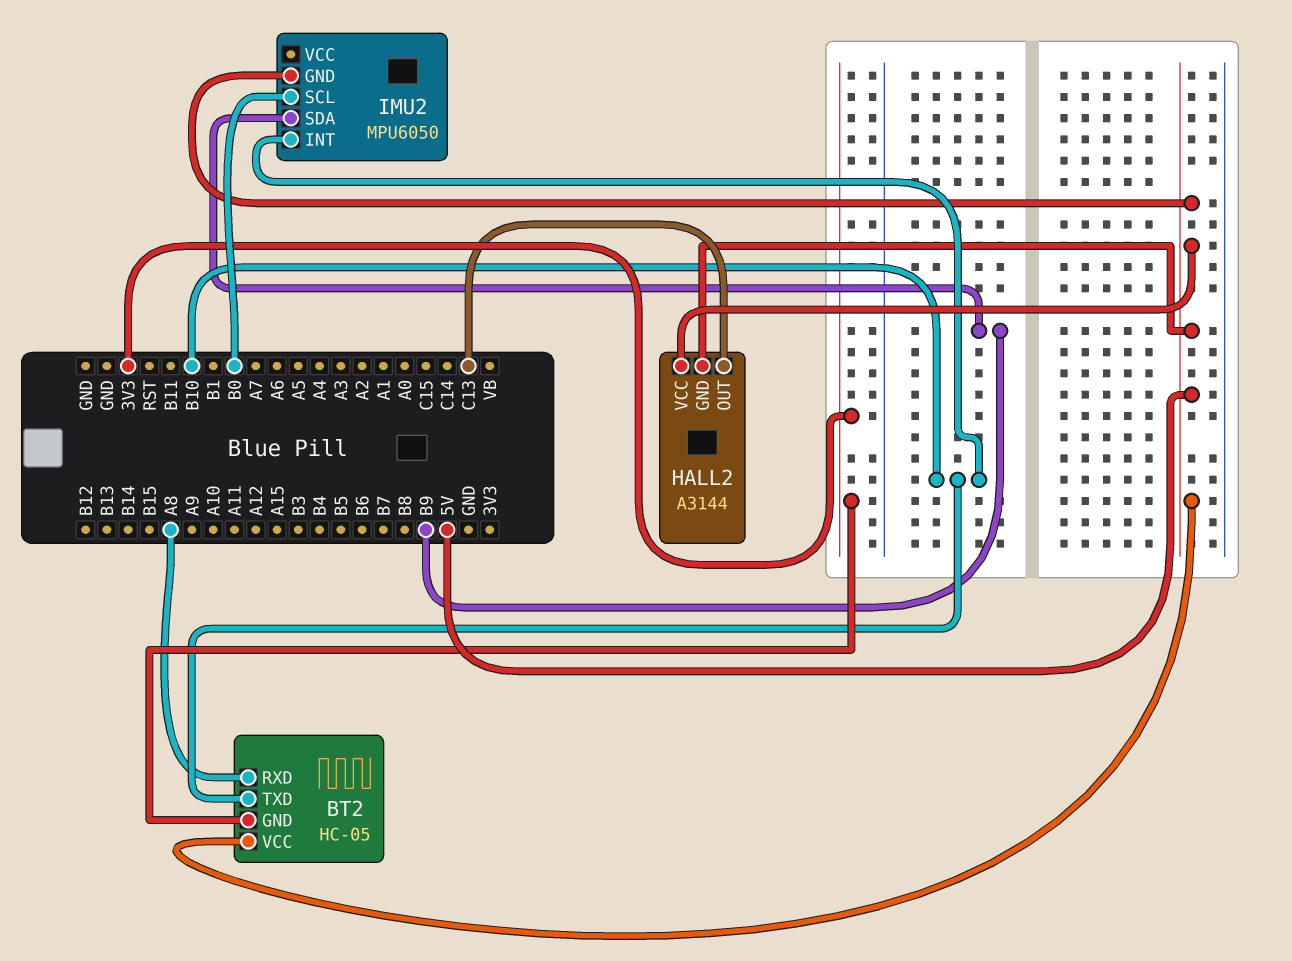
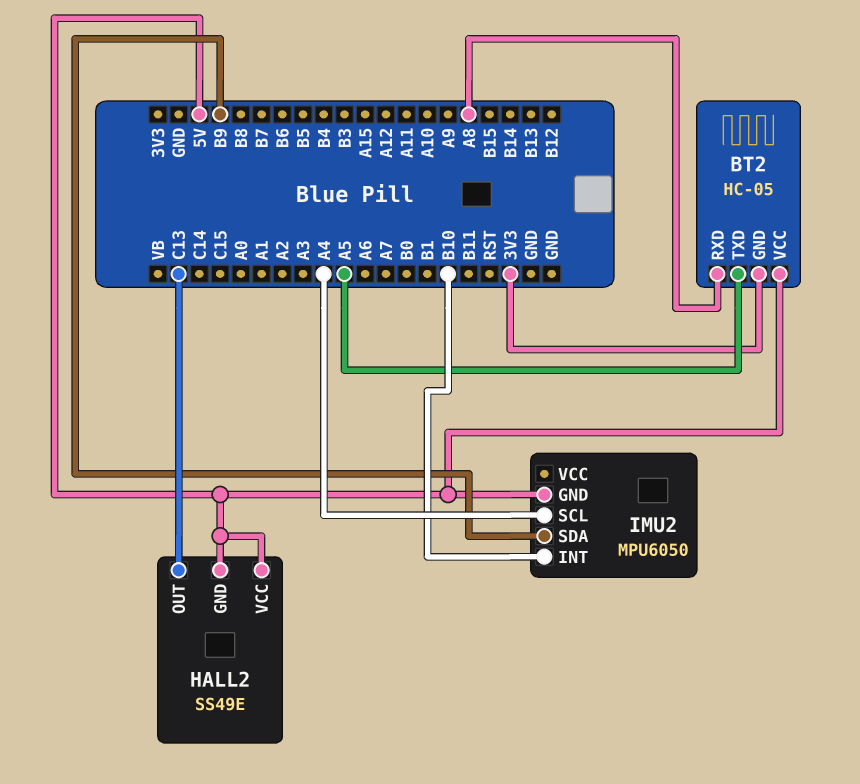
BT2 pin TXD: B10 -> A5
HALL2: A3144 -> SS49E
IMU2 pin SCL: B0 -> A4

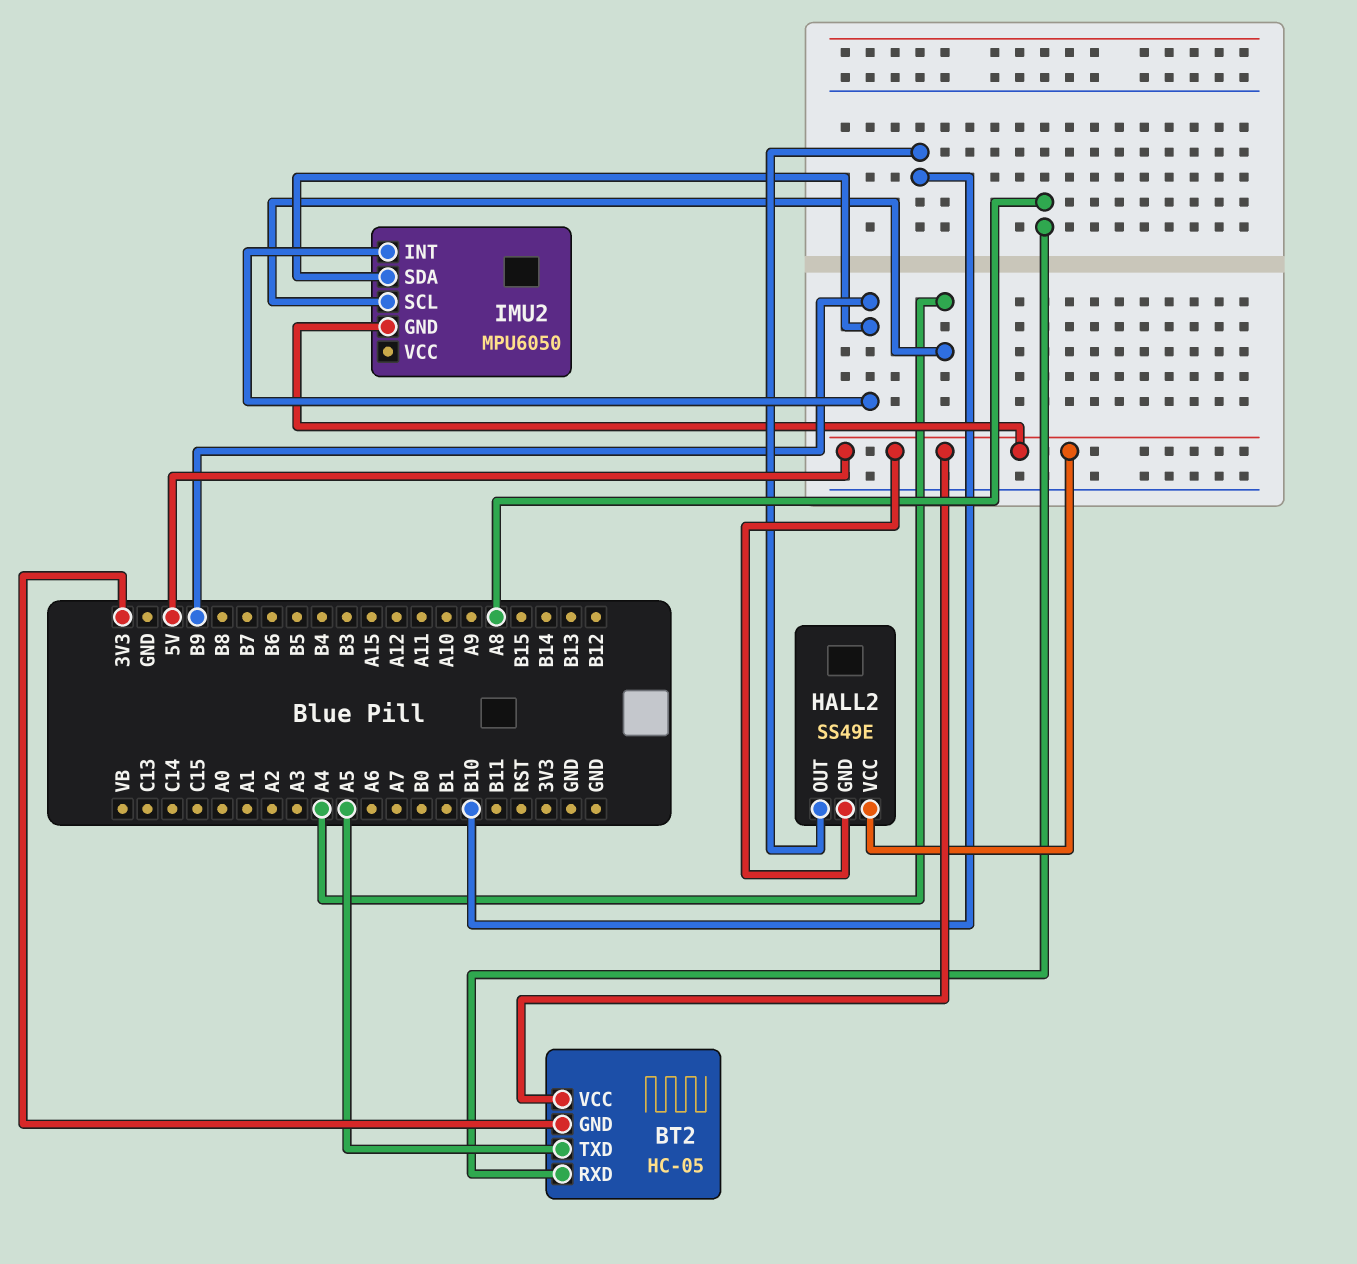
HALL2 pin OUT: C13 -> B10
IMU2 pin INT: B10 -> B9

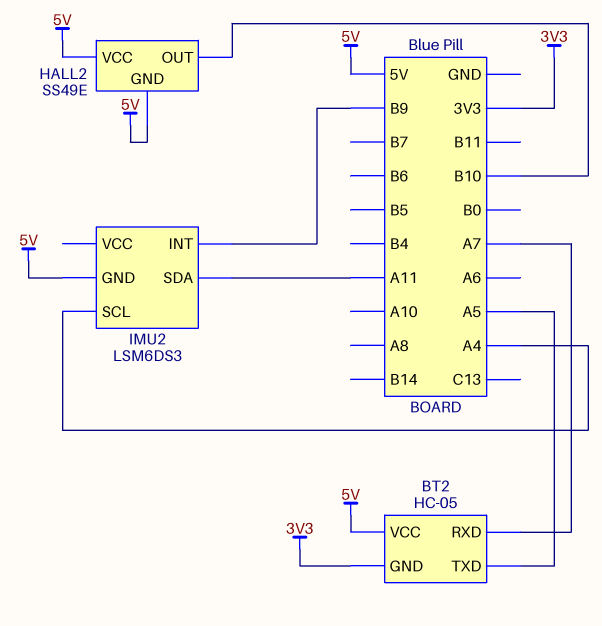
BT2 pin RXD: A8 -> A7
IMU2: MPU6050 -> LSM6DS3
IMU2 pin SDA: B9 -> A11

